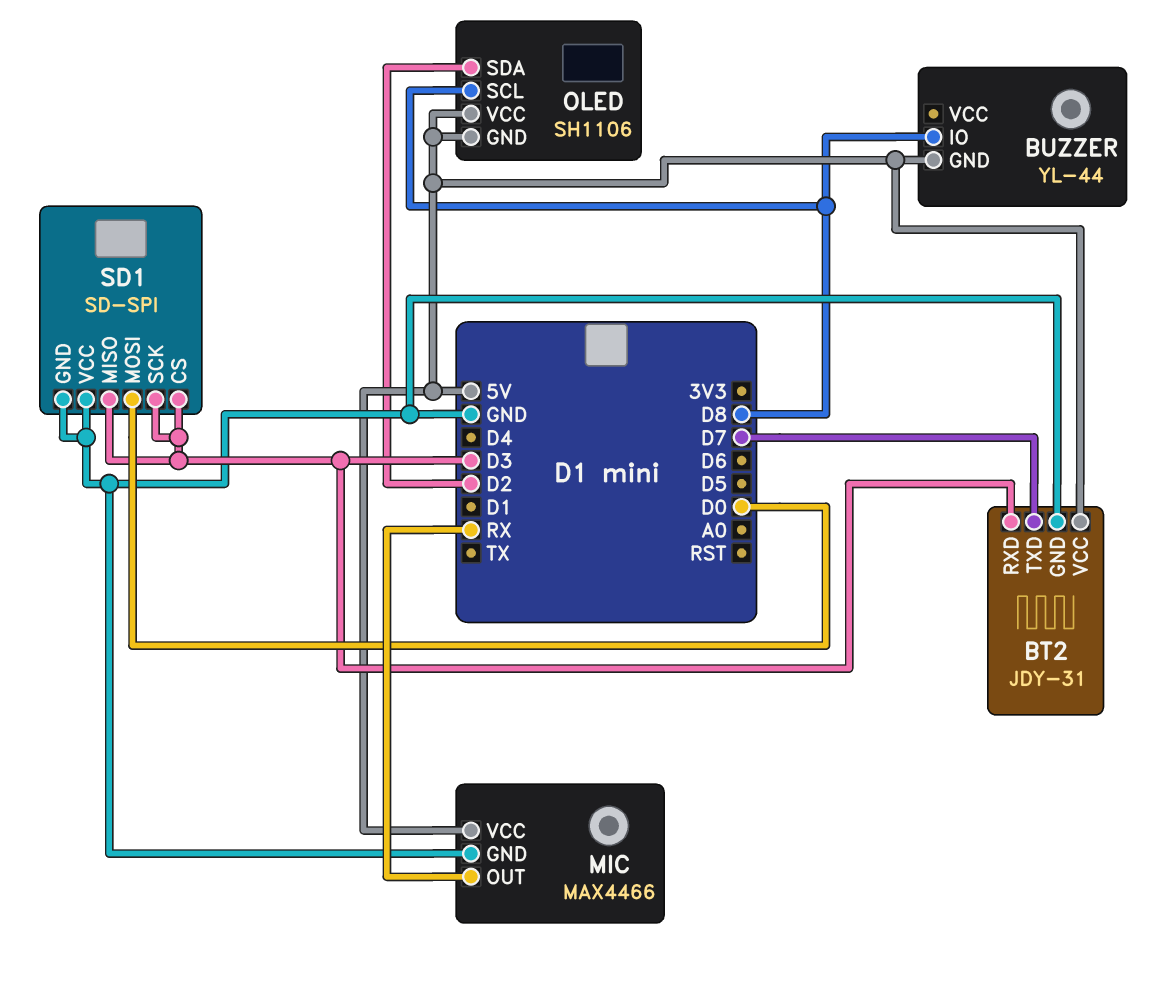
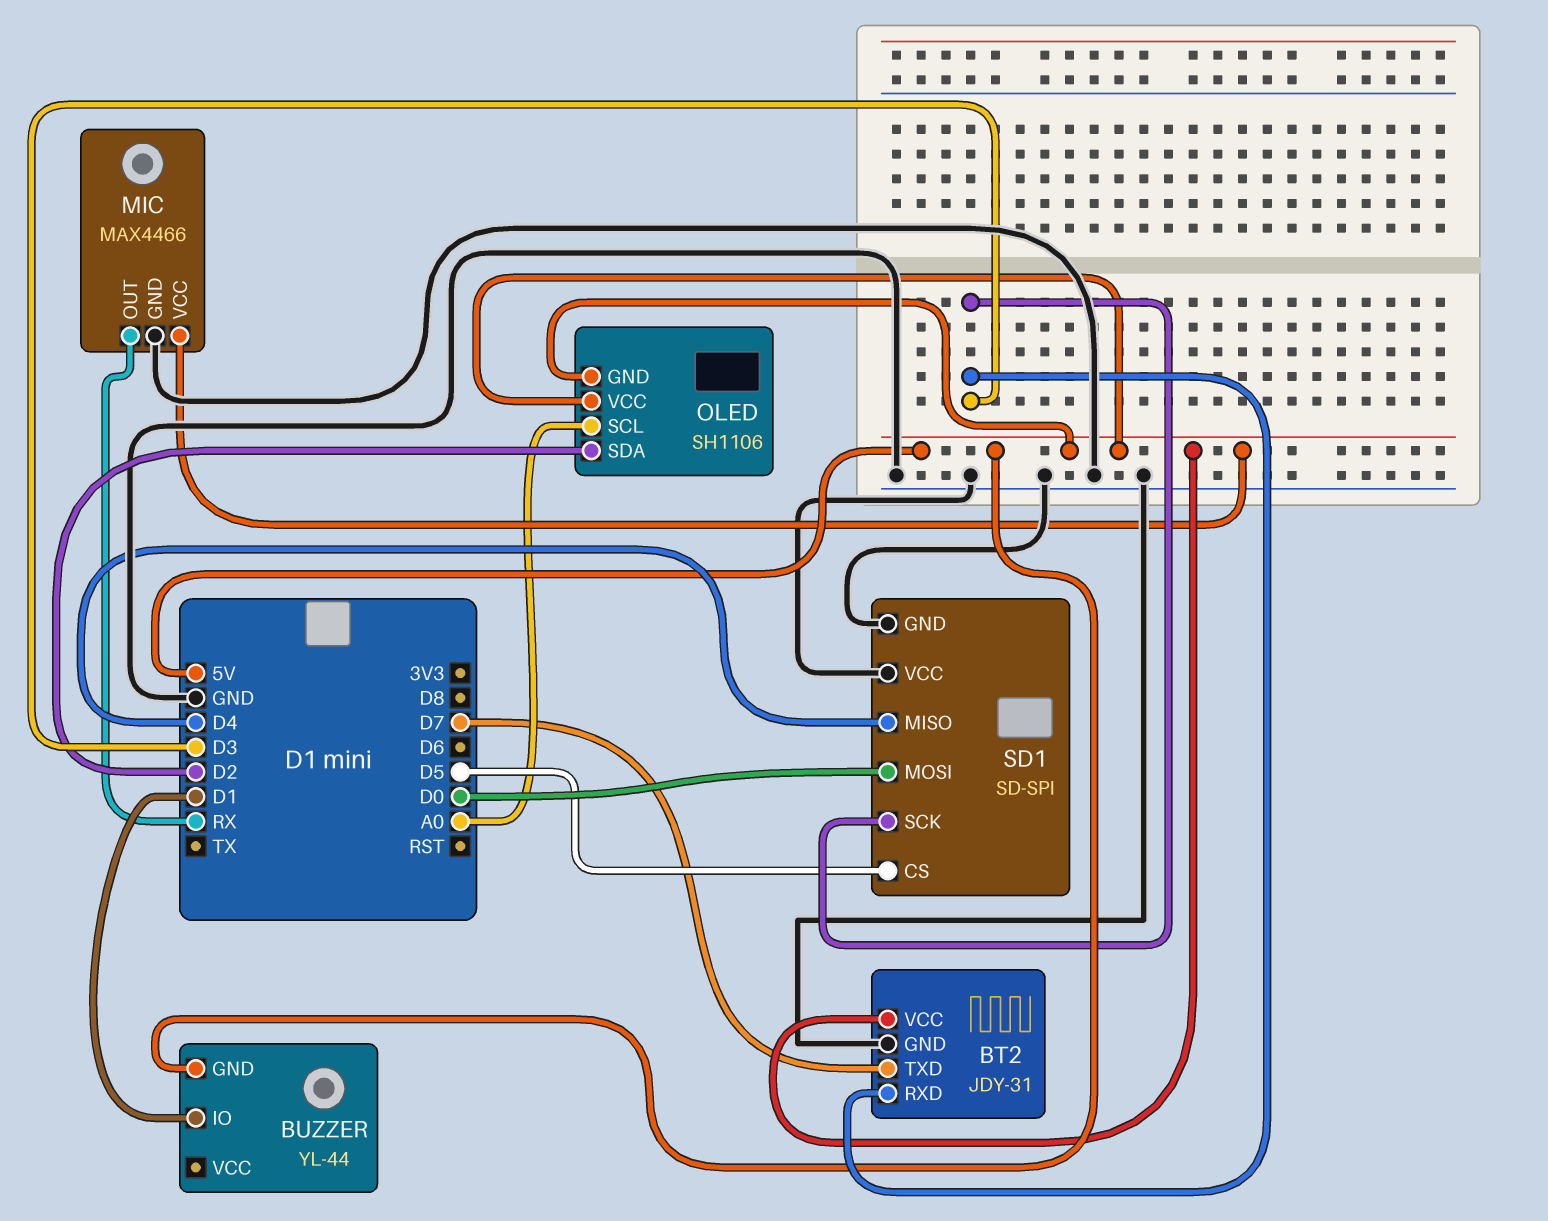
BUZZER pin IO: D8 -> D1
OLED pin SCL: D8 -> A0
SD1 pin CS: D3 -> D5
SD1 pin MISO: D3 -> D4

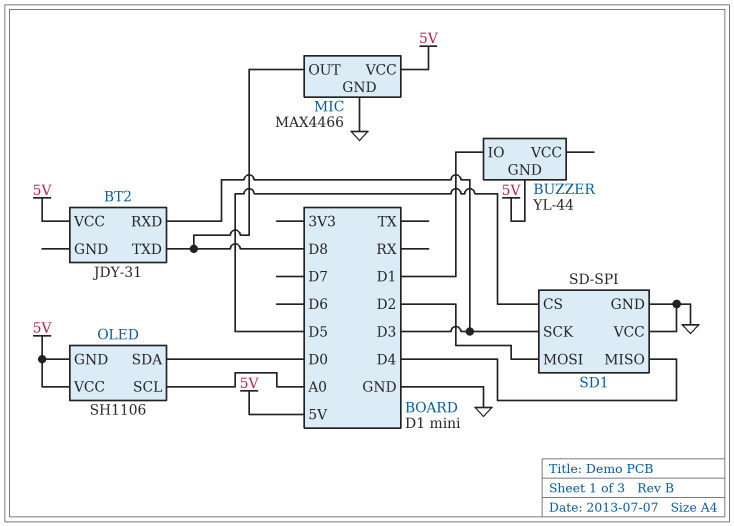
BT2 pin GND: GND -> none
BT2 pin TXD: D7 -> D8
MIC pin OUT: RX -> D8
OLED pin SDA: D2 -> D0
SD1 pin MOSI: D0 -> D2

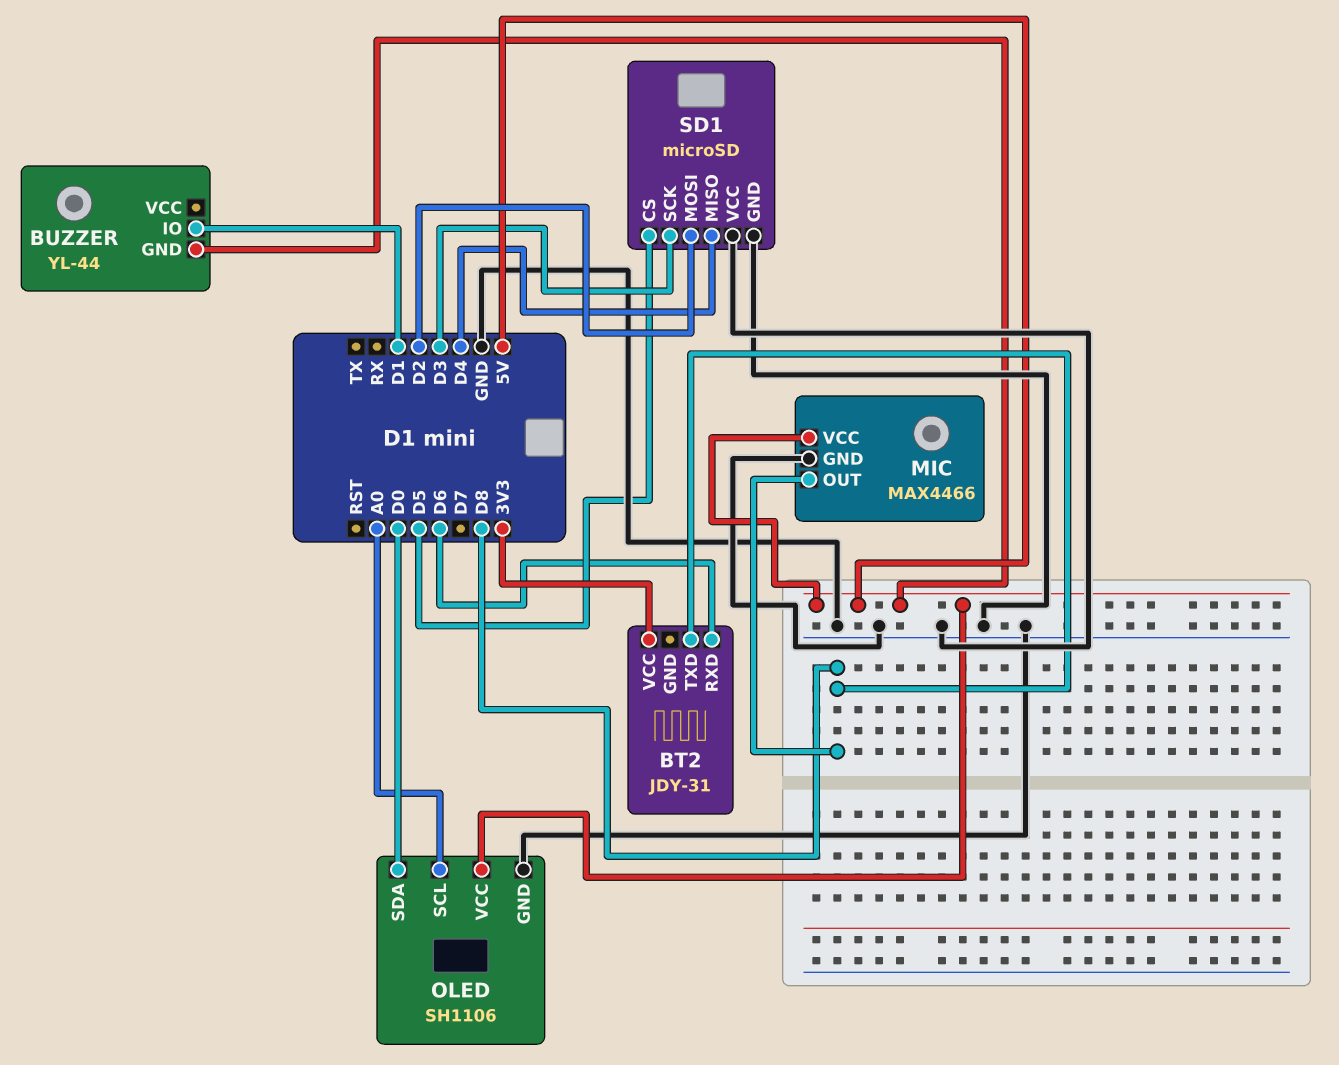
BT2 pin RXD: D3 -> D6
BT2 pin VCC: 5V -> 3V3
OLED pin GND: 5V -> GND
SD1: SD-SPI -> microSD

